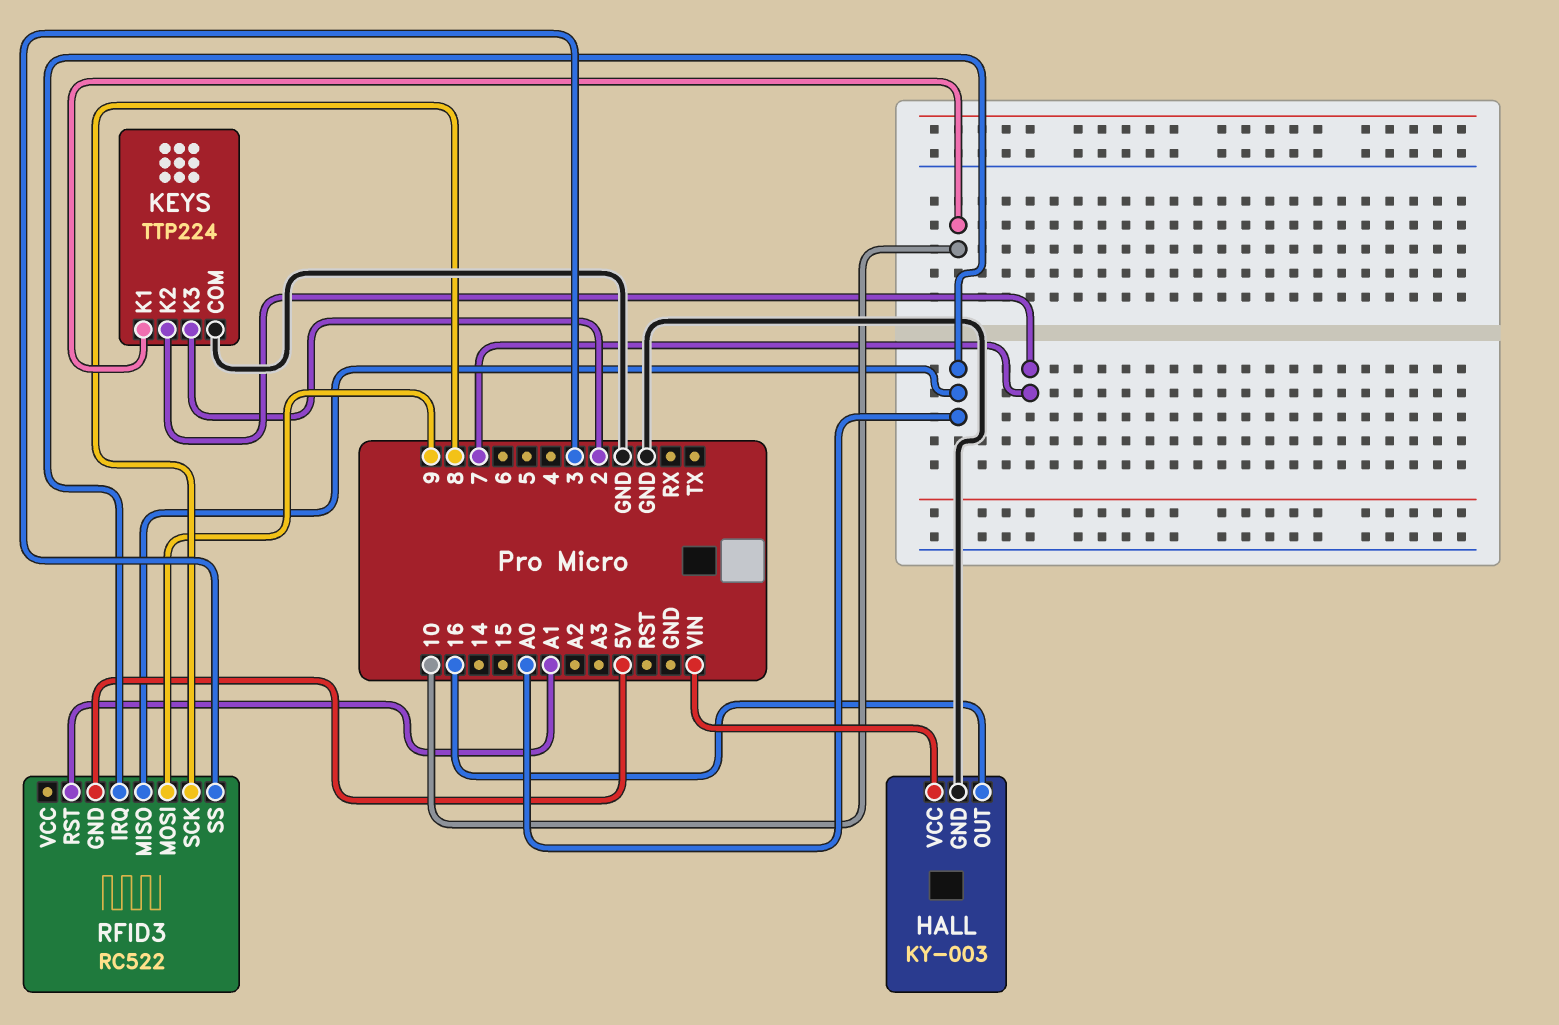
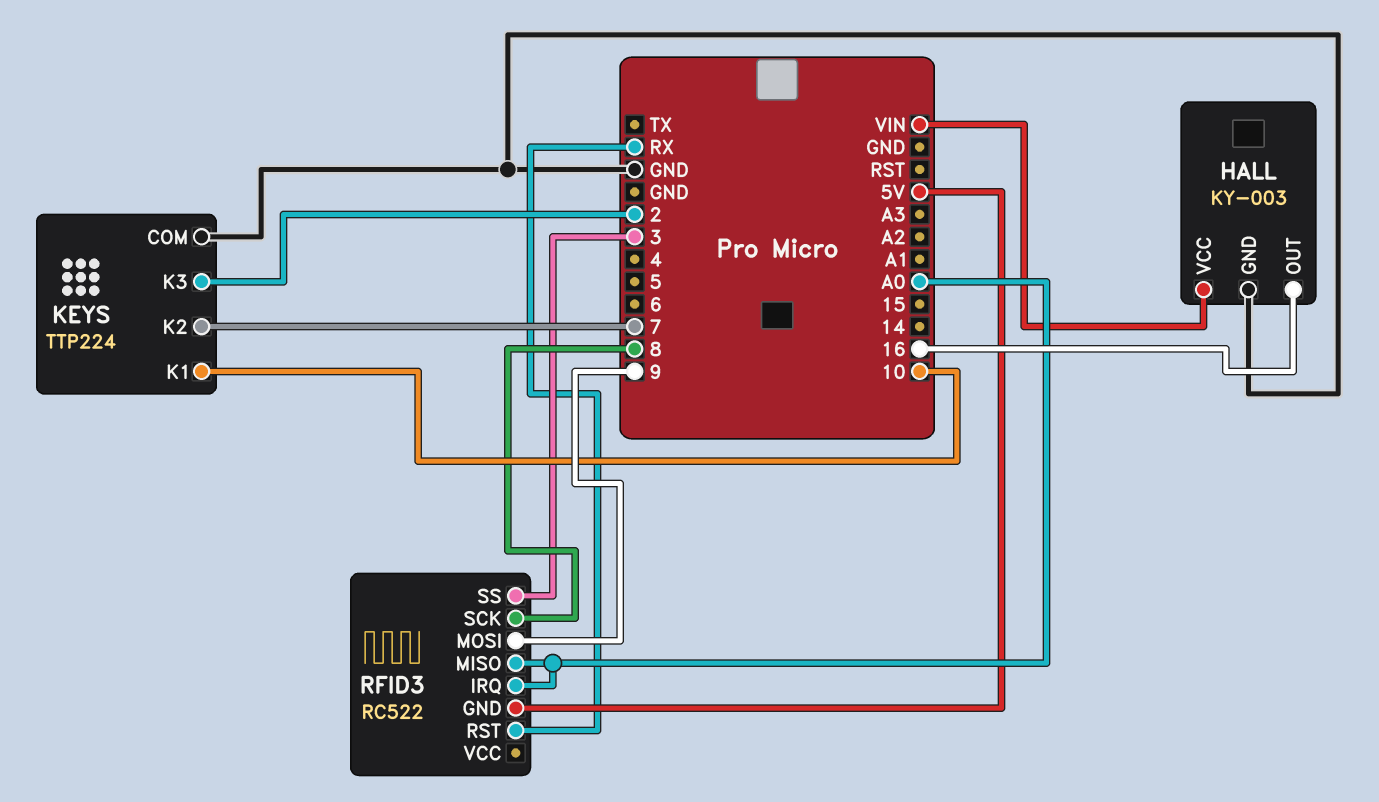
RFID3 pin RST: A1 -> RX

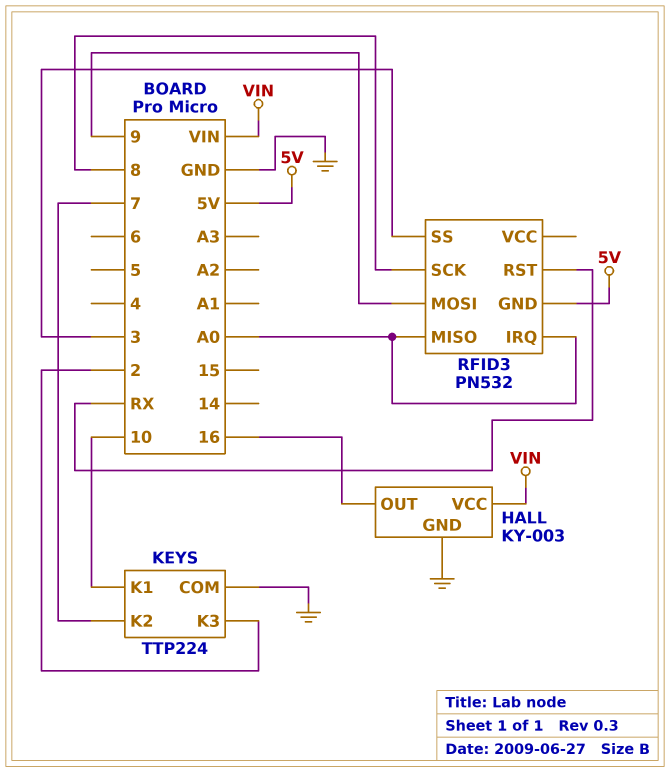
RFID3: RC522 -> PN532

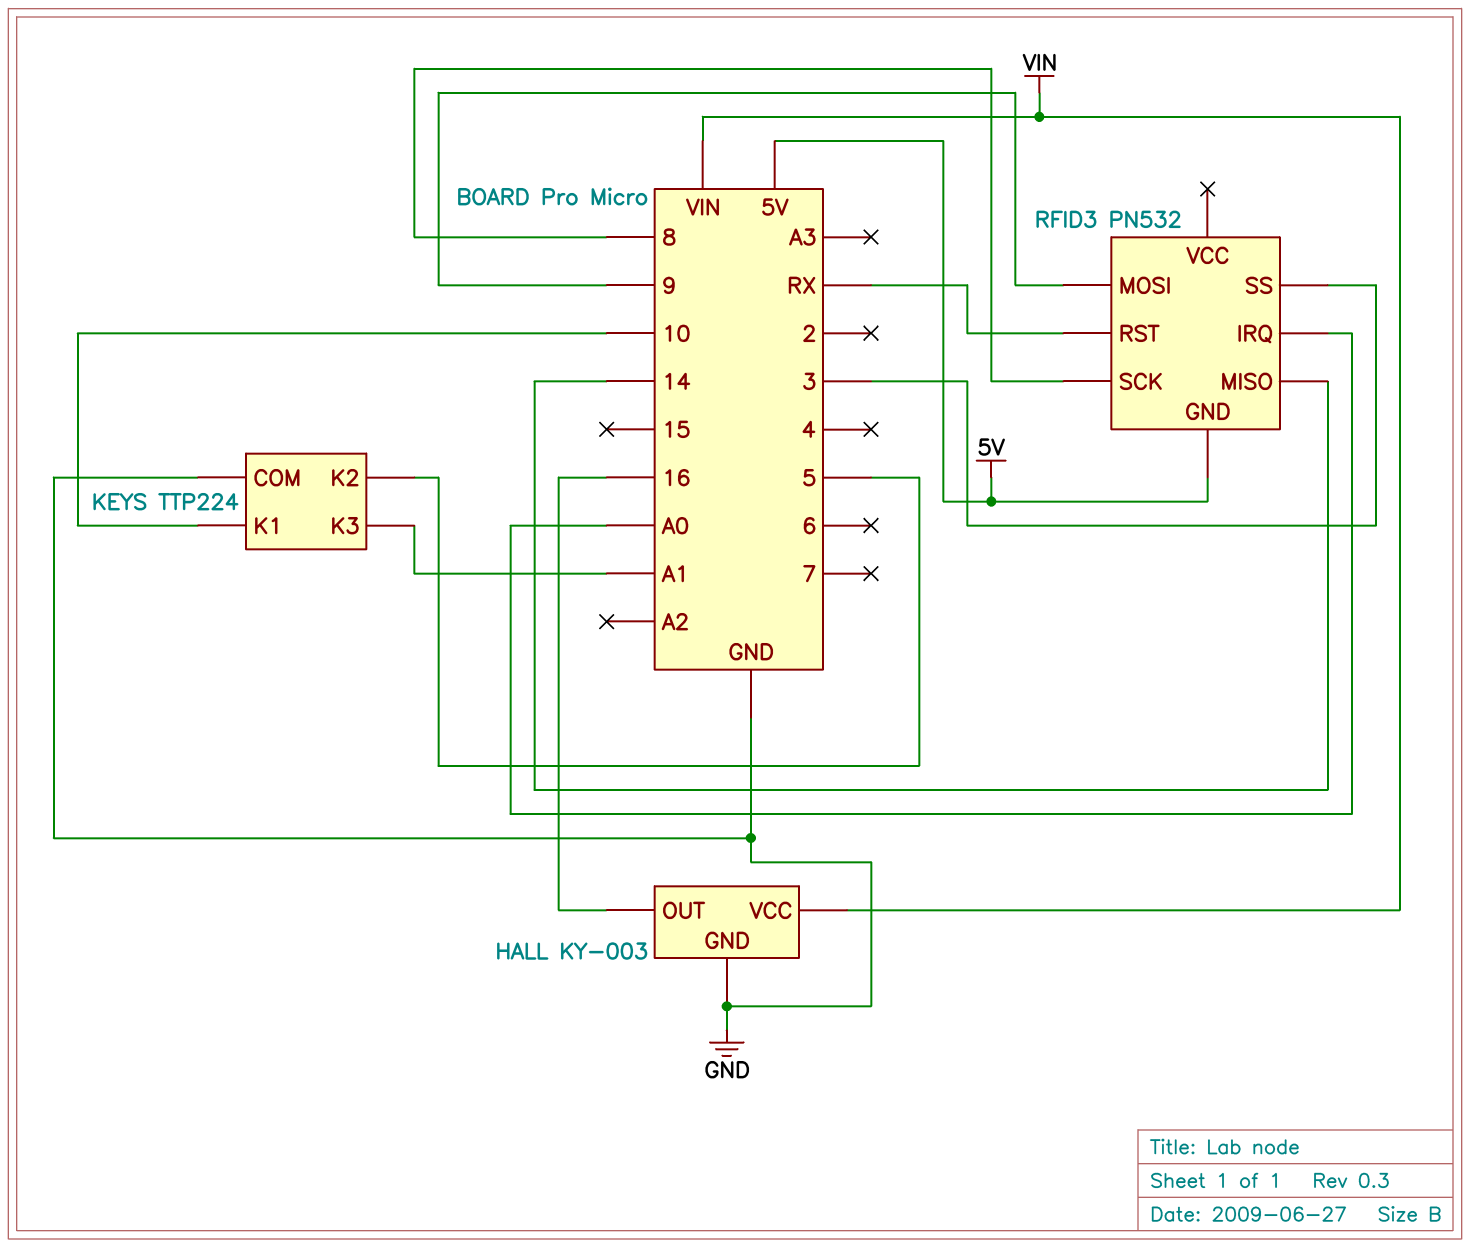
KEYS pin K2: 7 -> 5
KEYS pin K3: 2 -> A1
RFID3 pin MISO: A0 -> 14

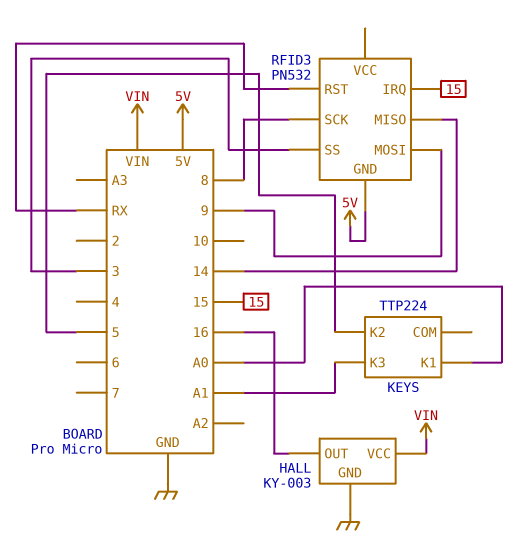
KEYS pin COM: GND -> none
KEYS pin K1: 10 -> A0
RFID3 pin IRQ: A0 -> 15

